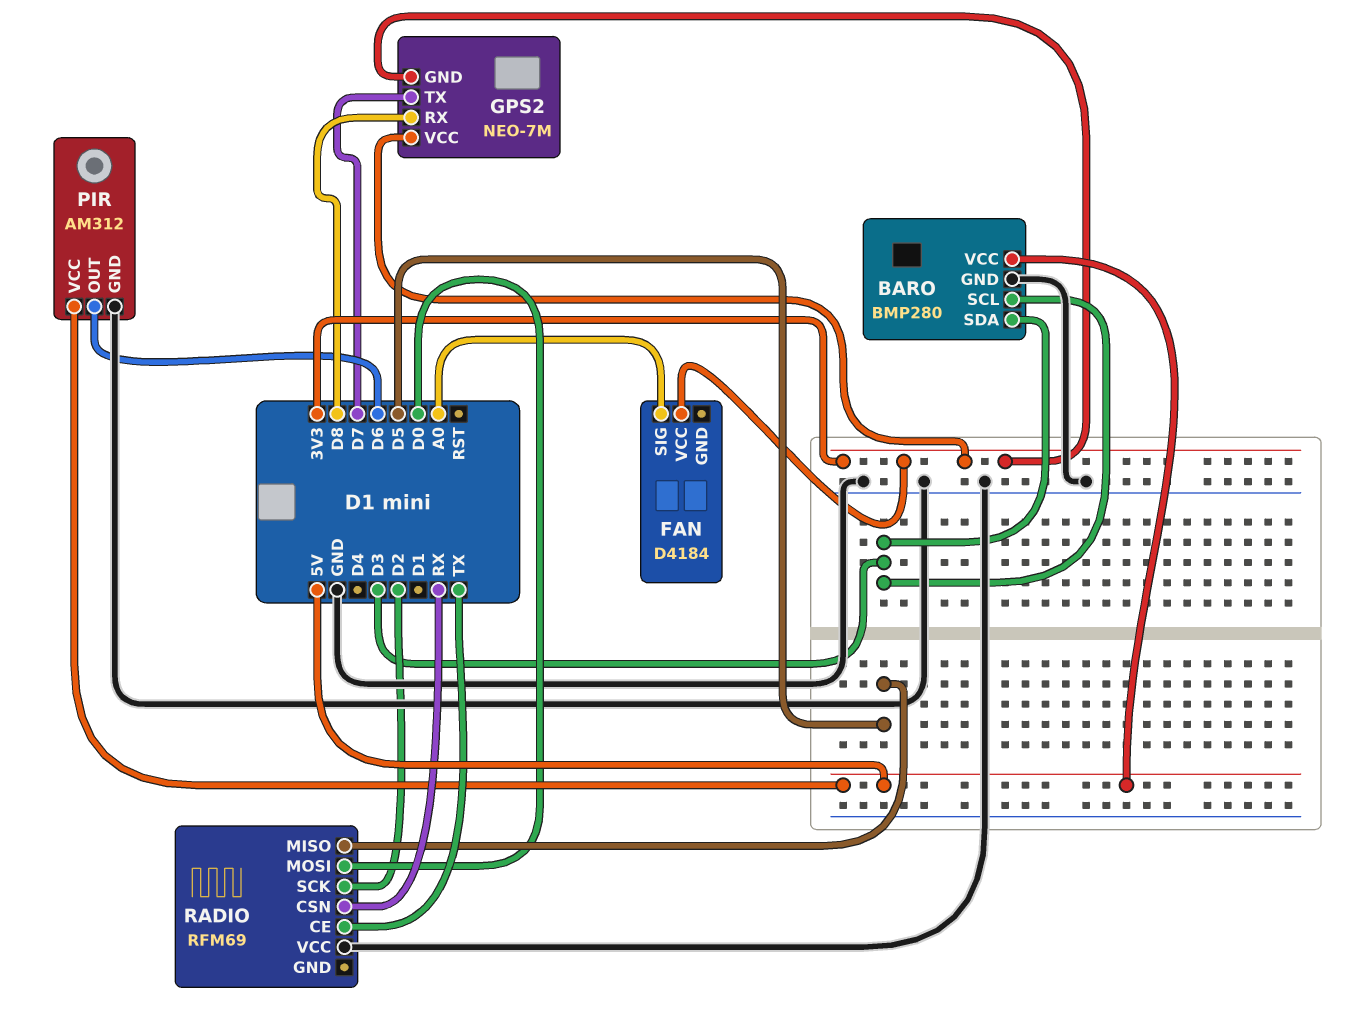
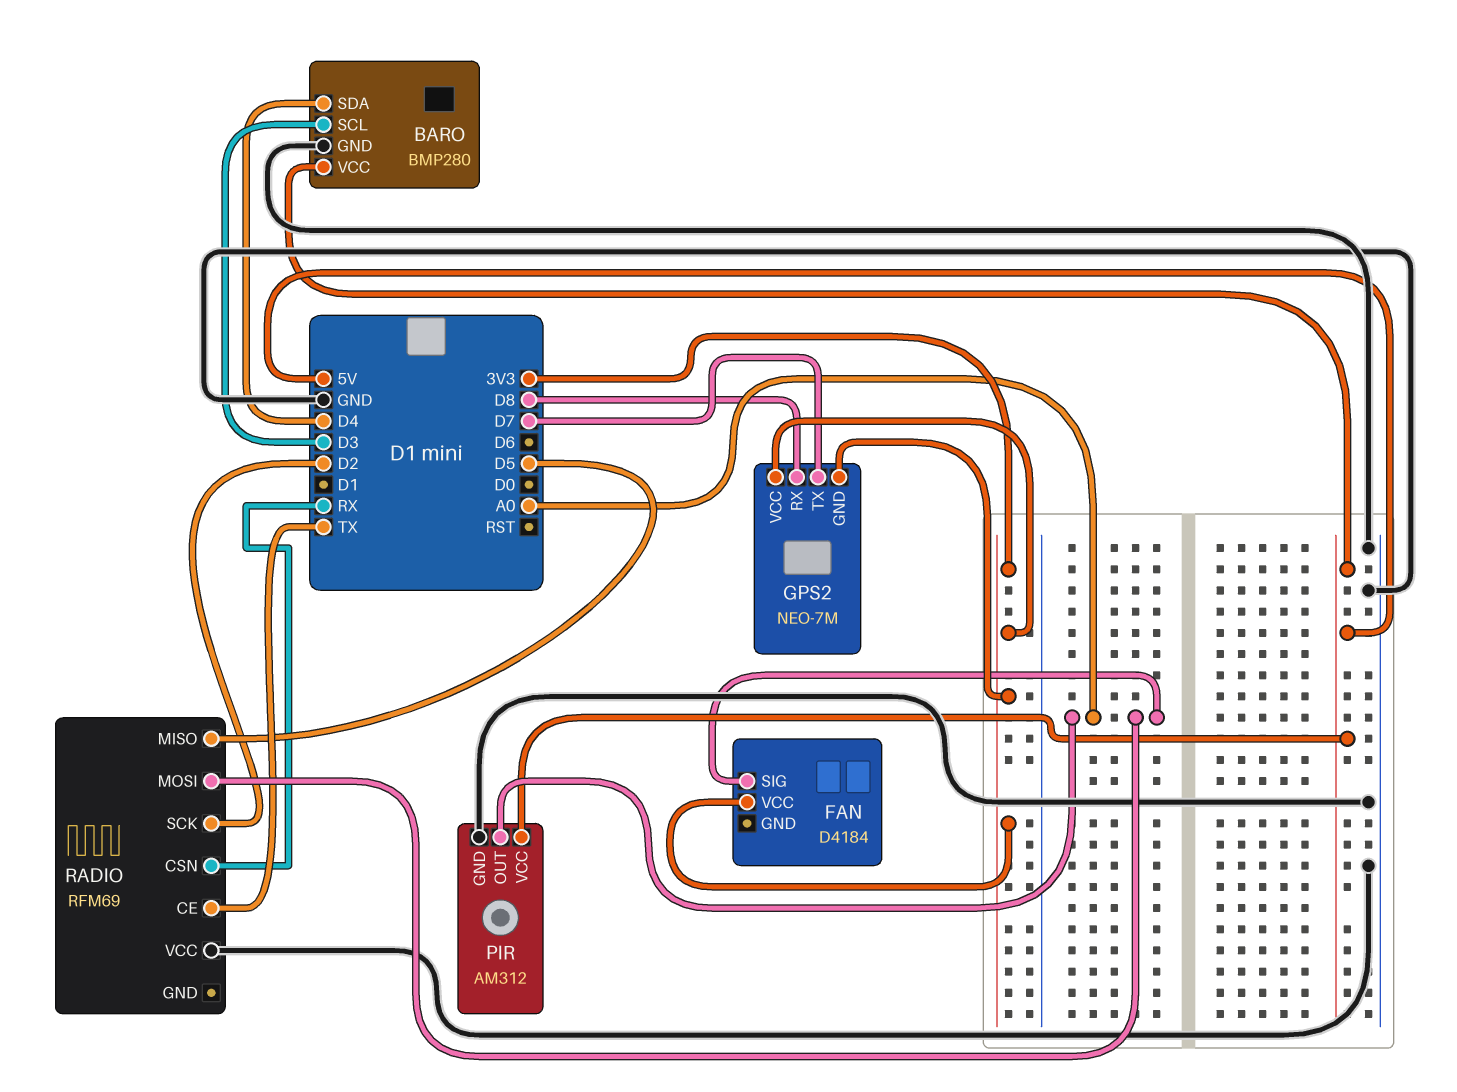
BARO pin SDA: D3 -> D4
PIR pin OUT: D6 -> A0
RADIO pin MOSI: D0 -> A0

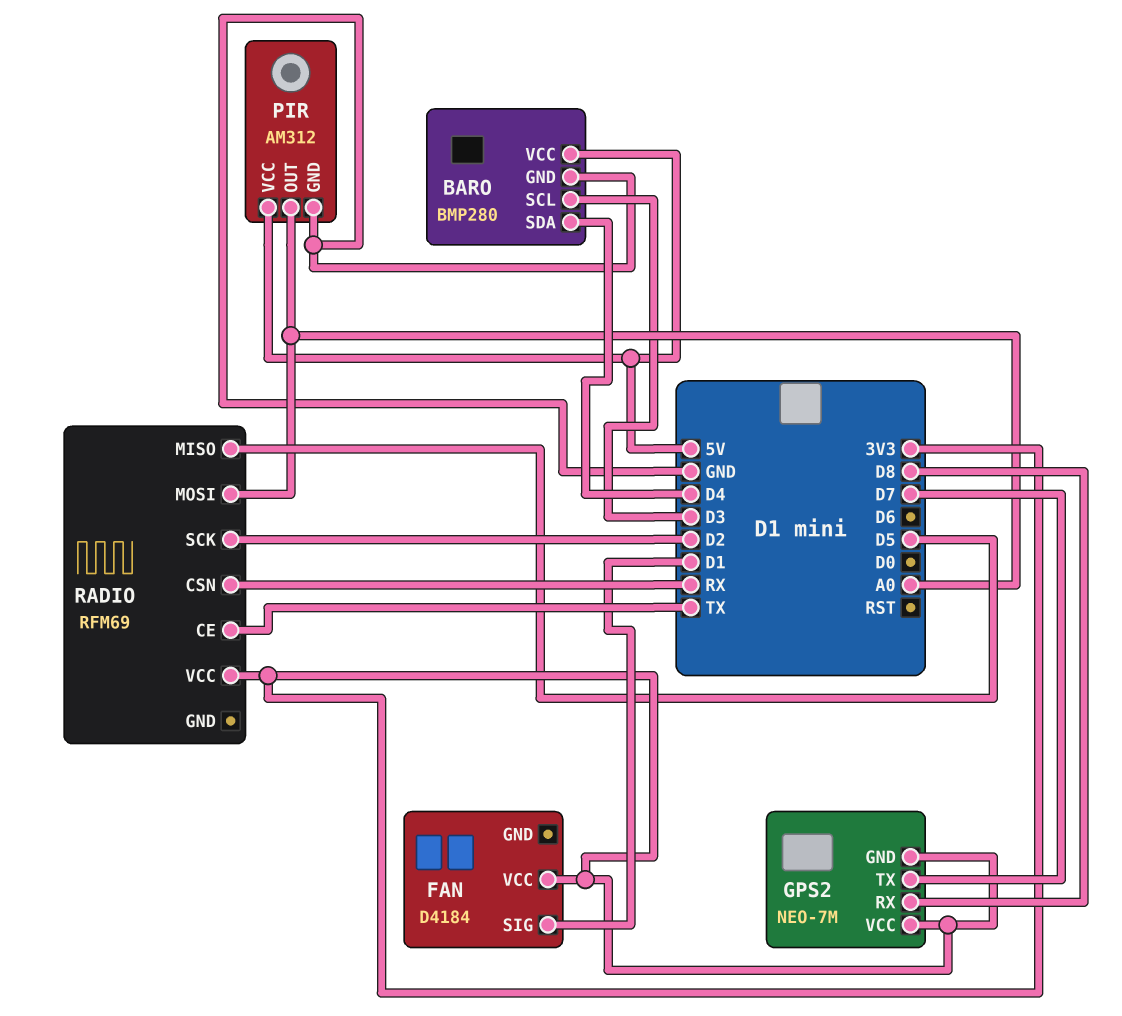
FAN pin SIG: A0 -> D1
RADIO pin VCC: GND -> 3V3

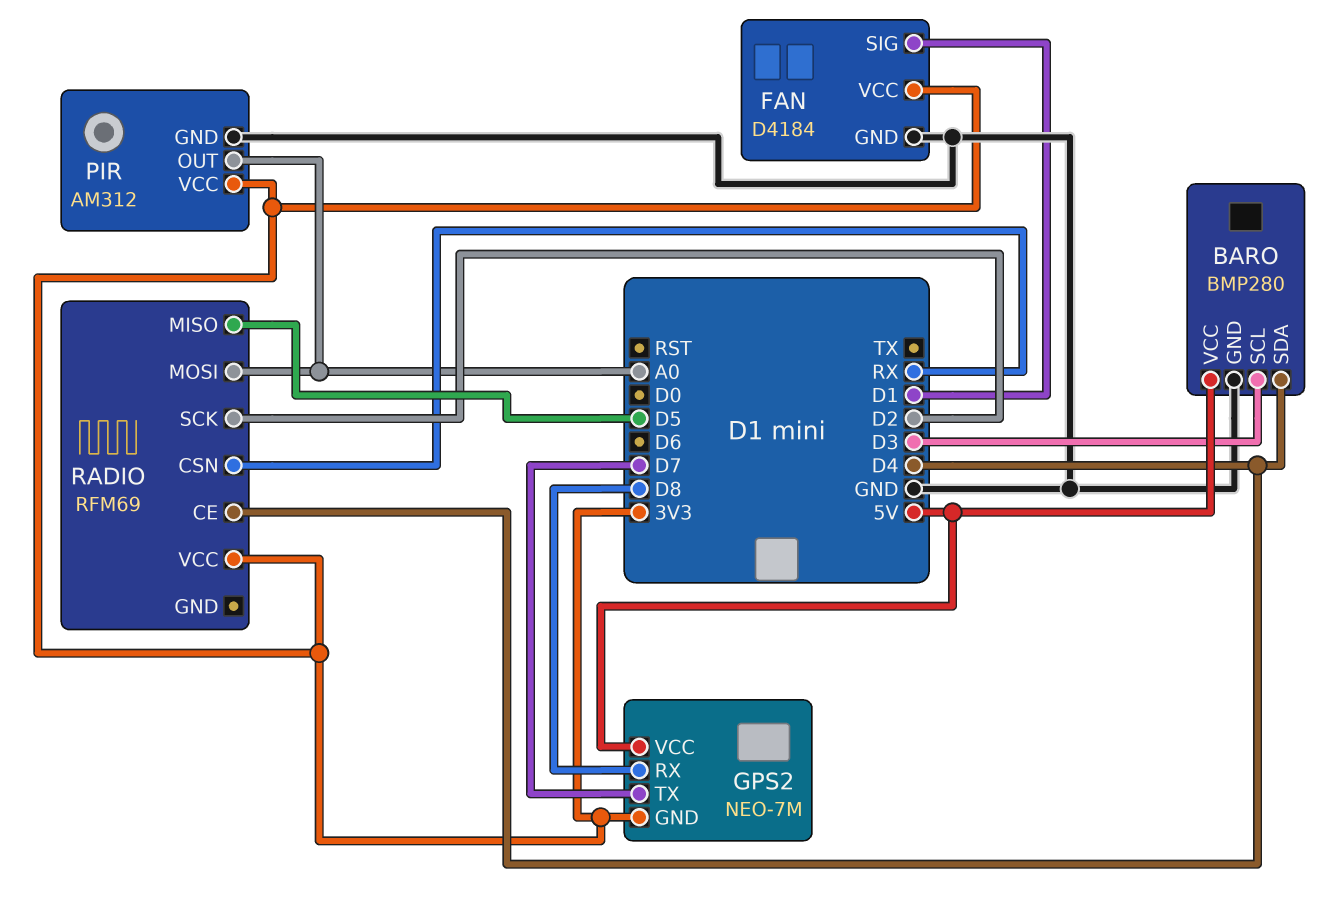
FAN pin GND: none -> GND
GPS2 pin VCC: 3V3 -> 5V
PIR pin VCC: 5V -> 3V3
RADIO pin CE: TX -> D4

